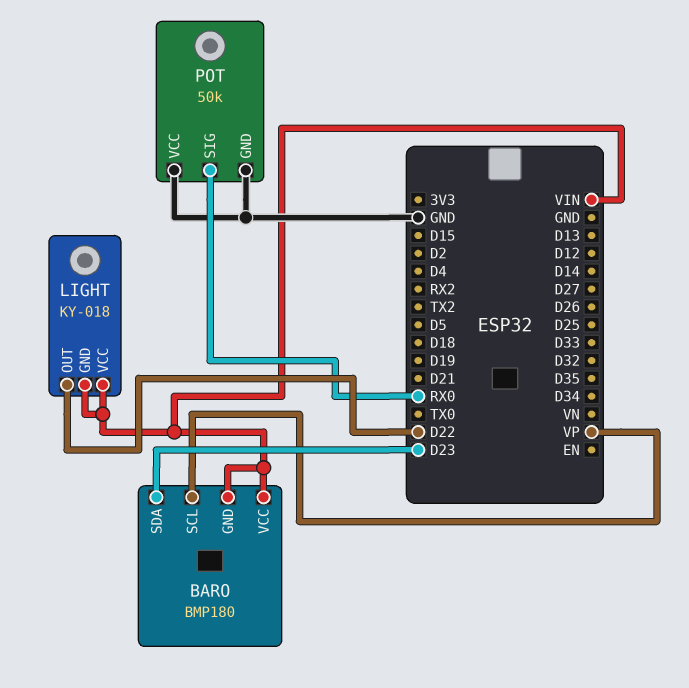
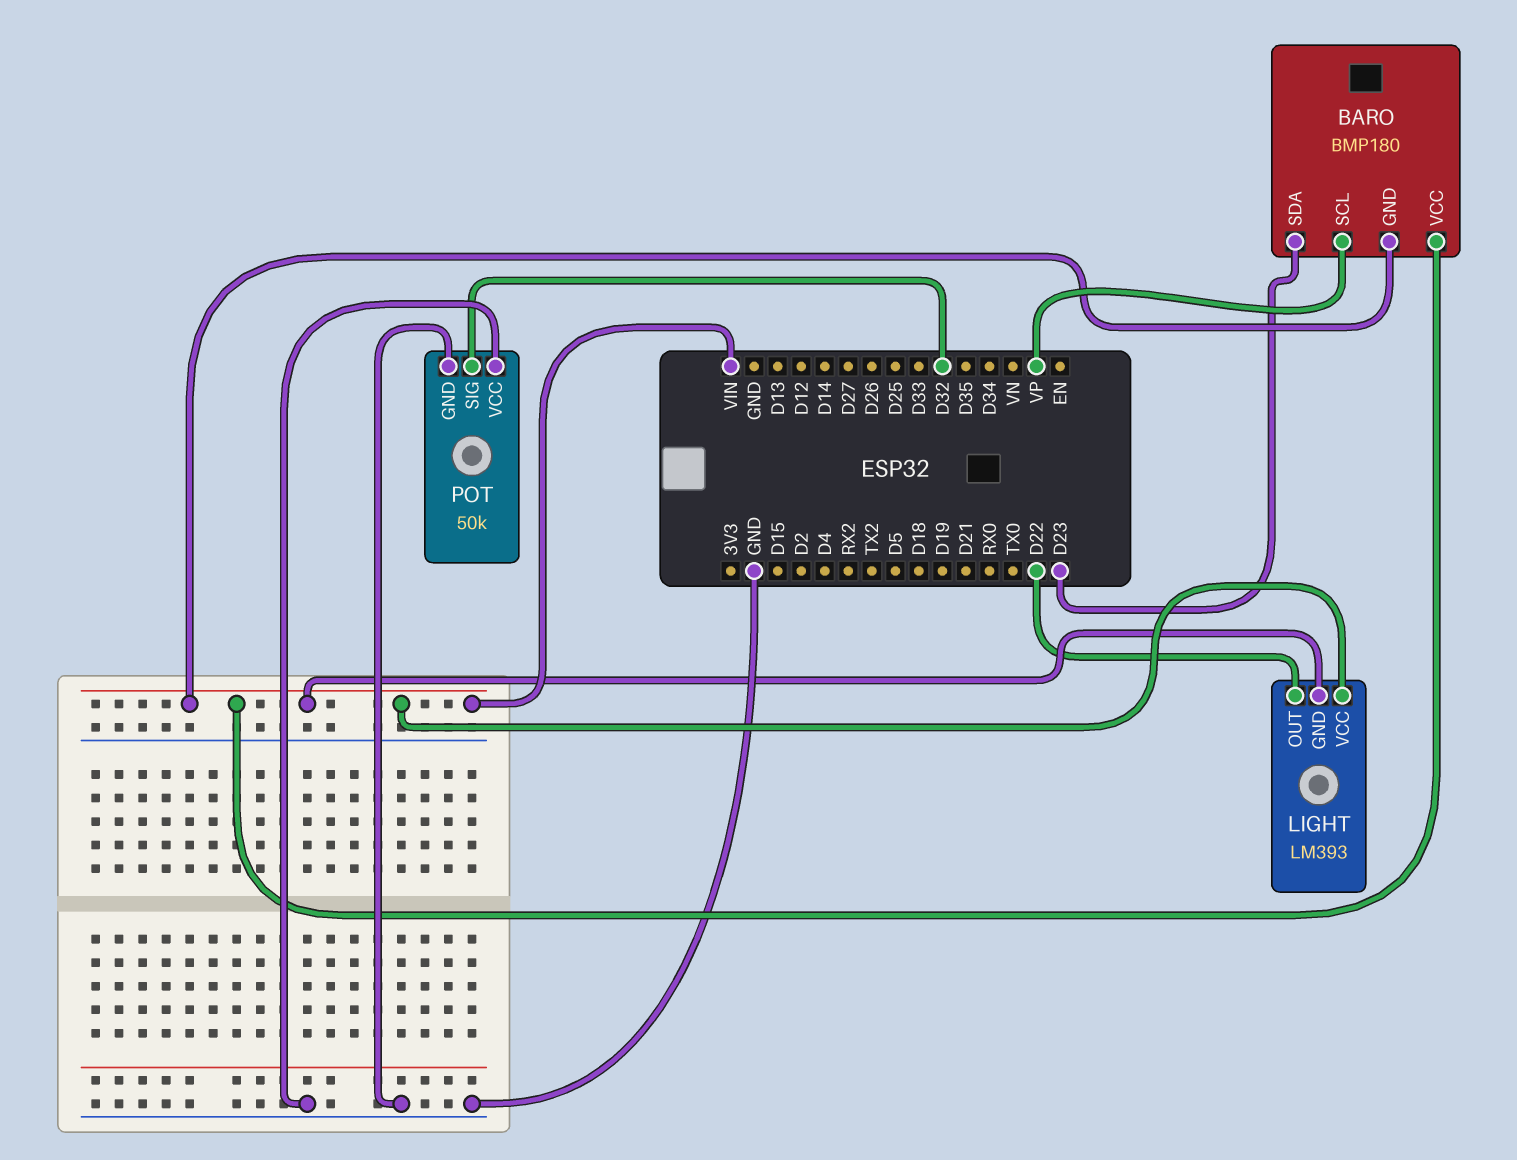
LIGHT: KY-018 -> LM393
POT pin SIG: RX0 -> D32

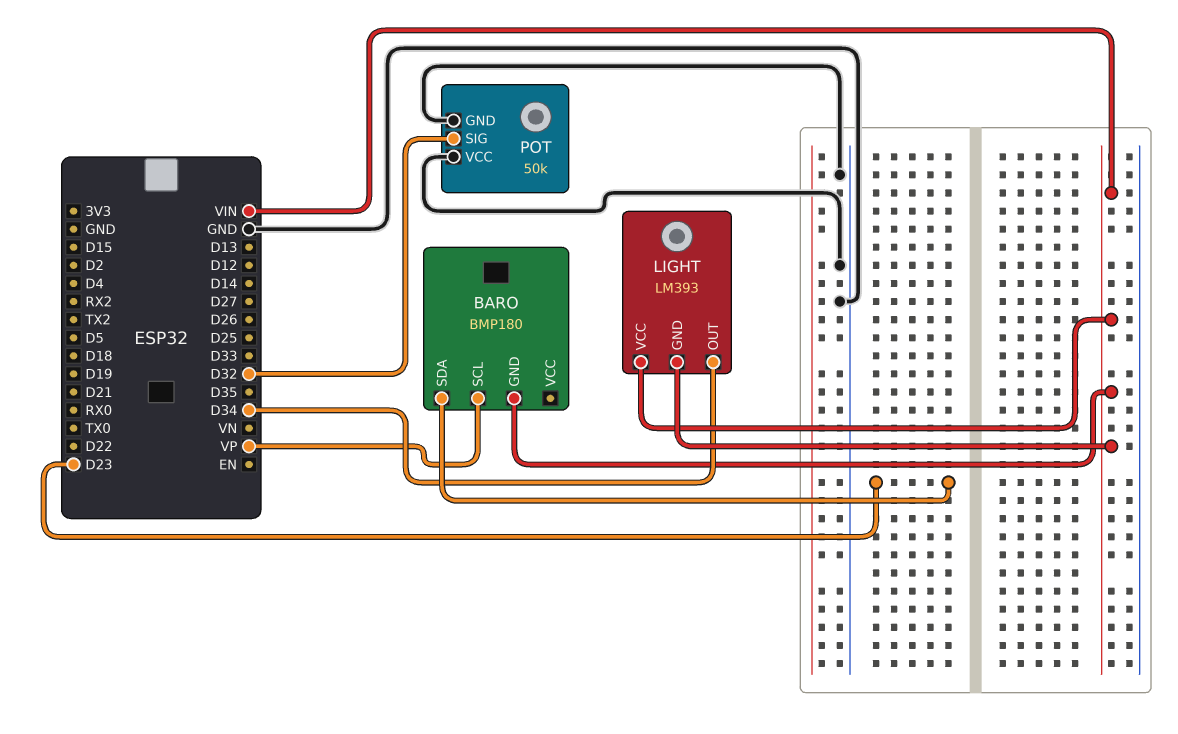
BARO pin VCC: VIN -> none
LIGHT pin OUT: D22 -> D34

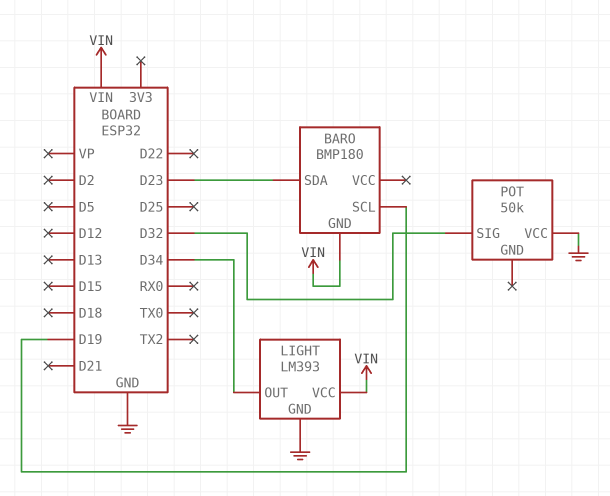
BARO pin SCL: VP -> D19
LIGHT pin GND: VIN -> GND
POT pin GND: GND -> none

